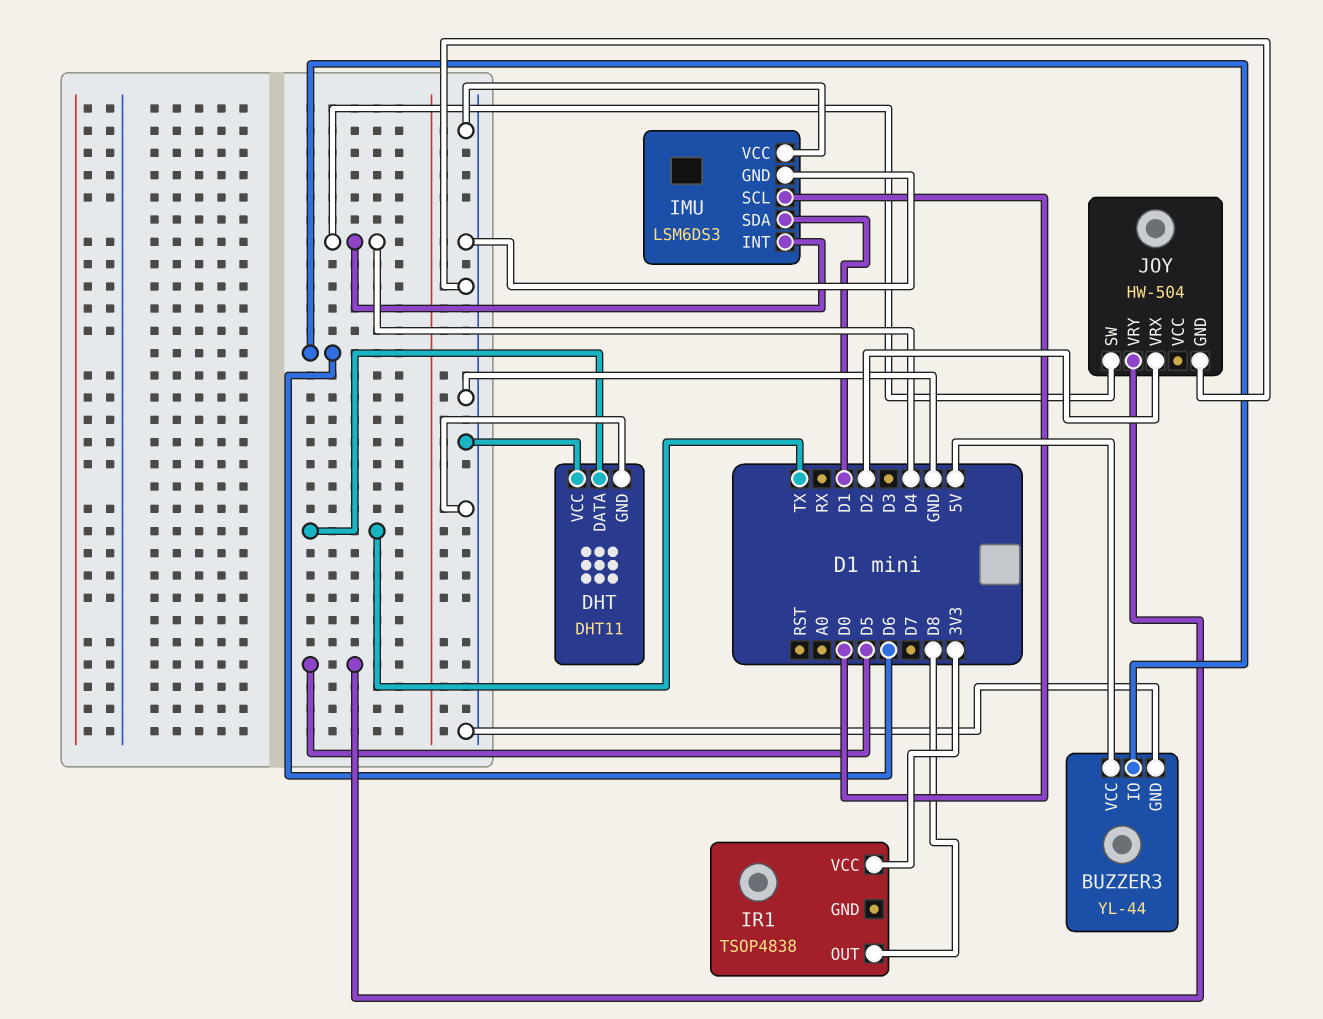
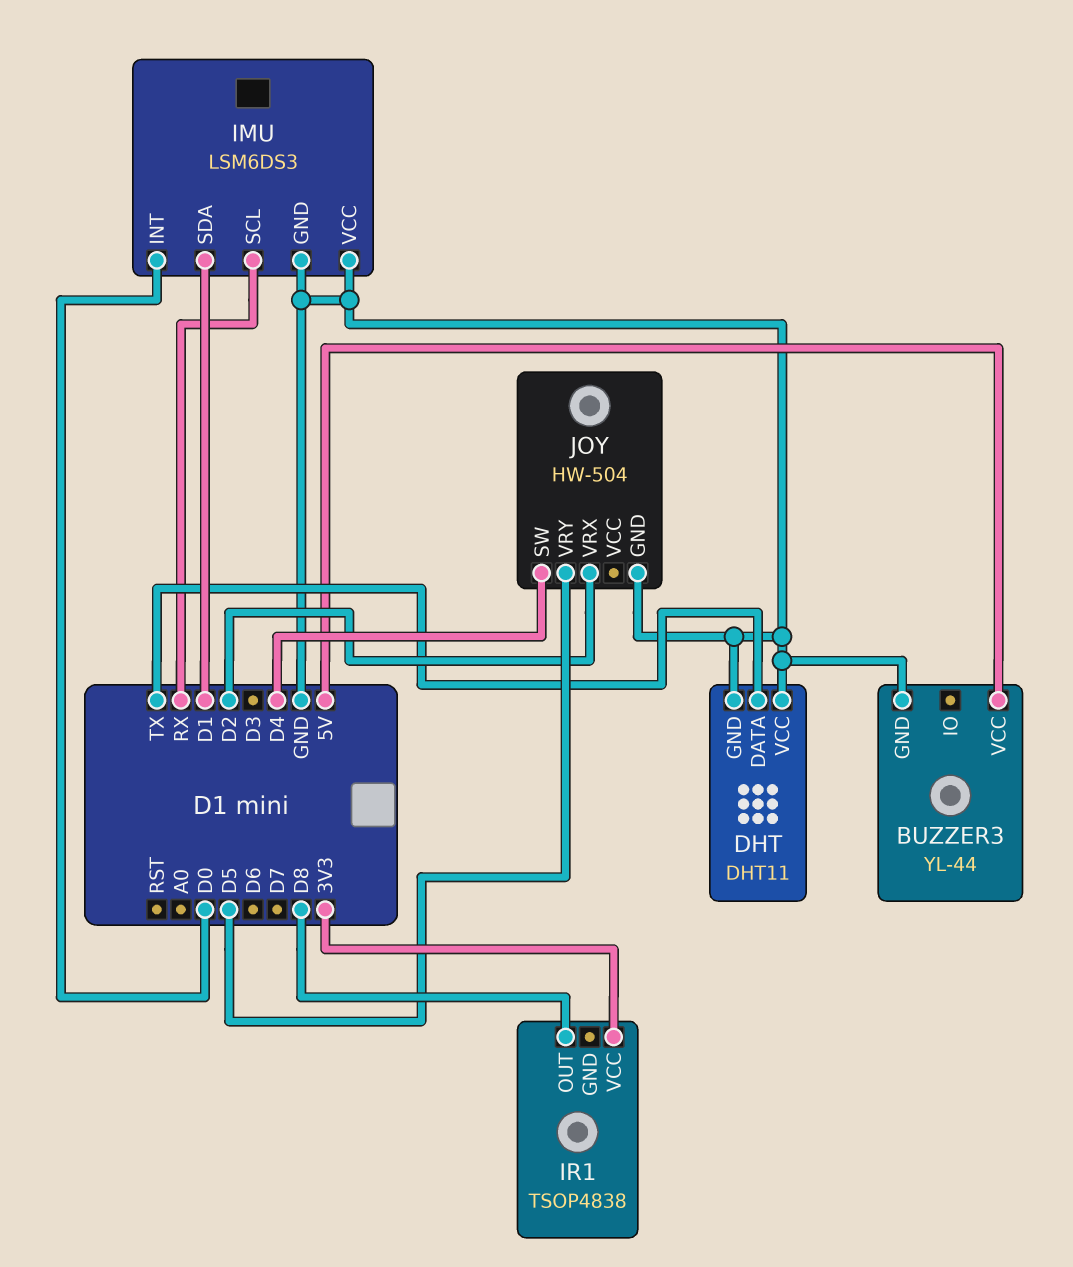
BUZZER3 pin IO: D6 -> none
IMU pin INT: D4 -> D0
IMU pin SCL: D0 -> RX

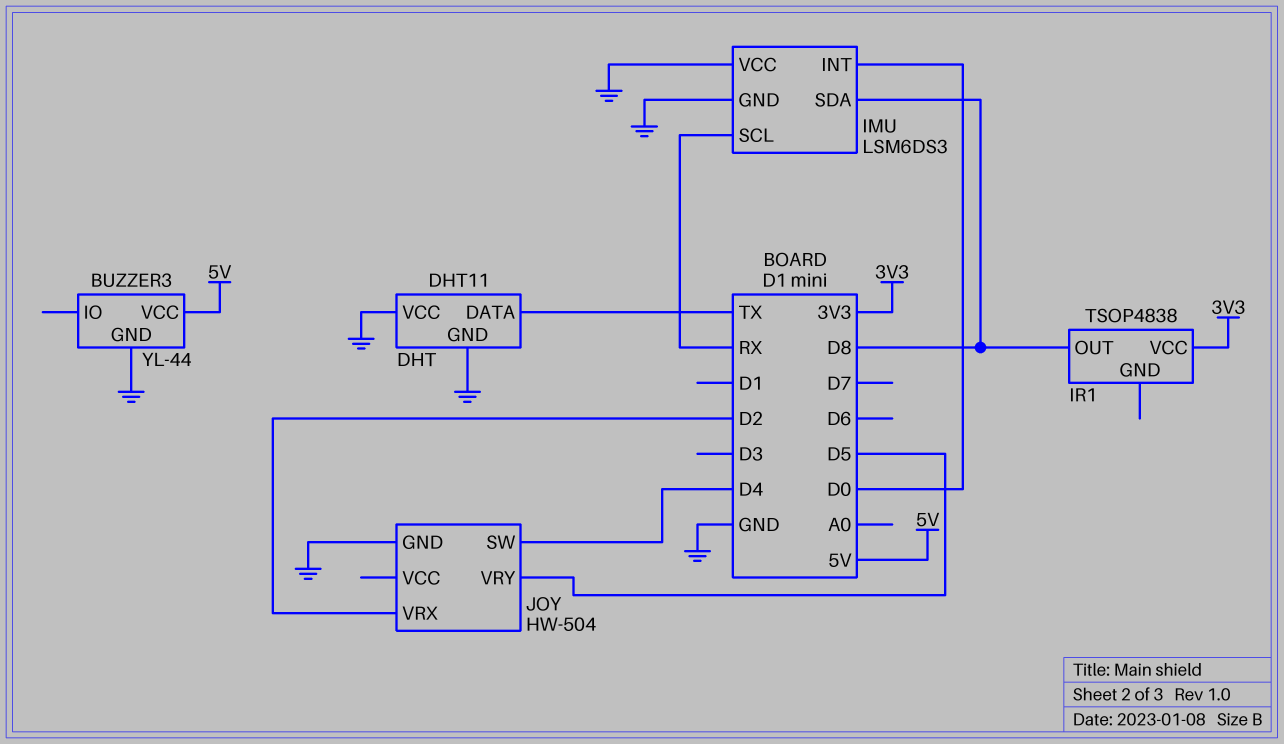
IMU pin SDA: D1 -> D8

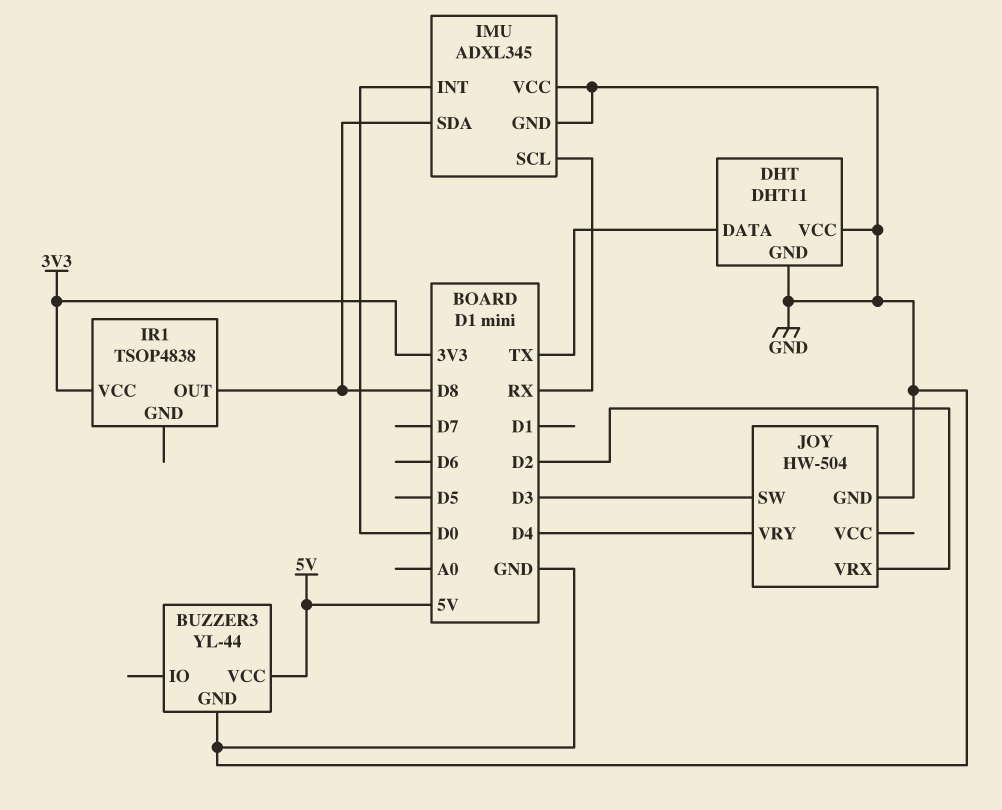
IMU: LSM6DS3 -> ADXL345
JOY pin SW: D4 -> D3
JOY pin VRY: D5 -> D4

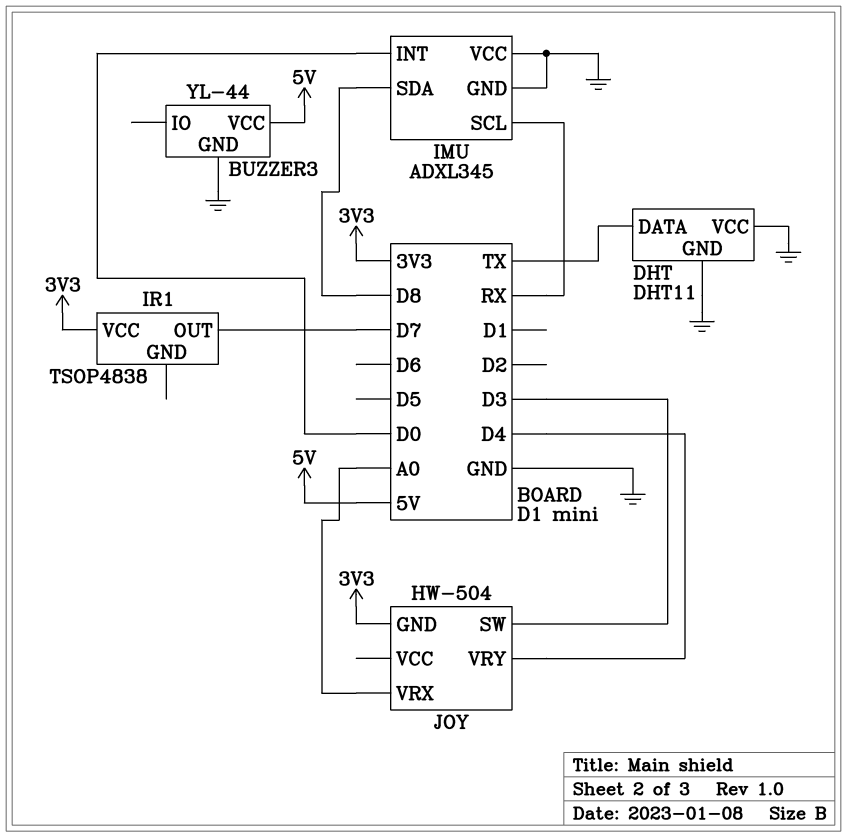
IR1 pin OUT: D8 -> D7
JOY pin GND: GND -> 3V3
JOY pin VRX: D2 -> A0

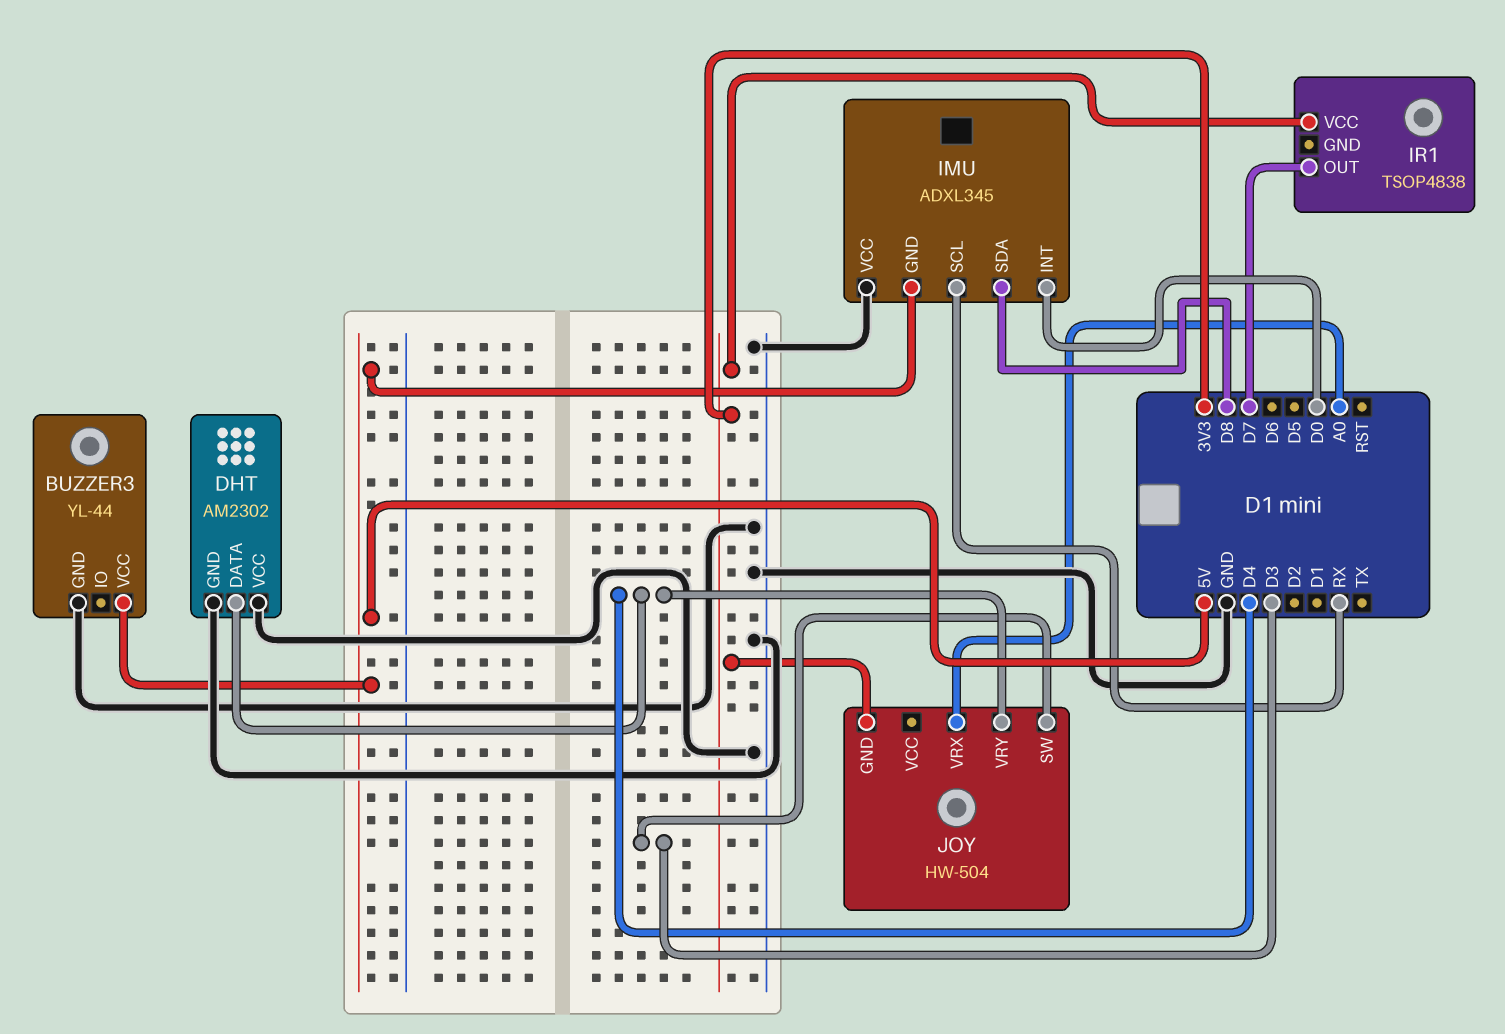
DHT: DHT11 -> AM2302
DHT pin DATA: TX -> D4
IMU pin GND: GND -> 5V

